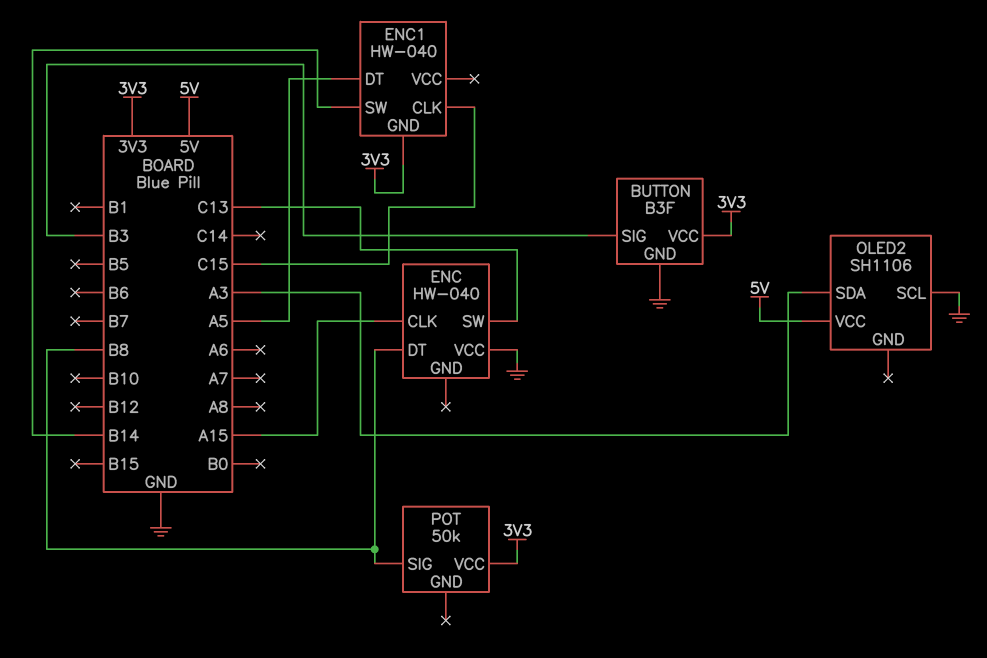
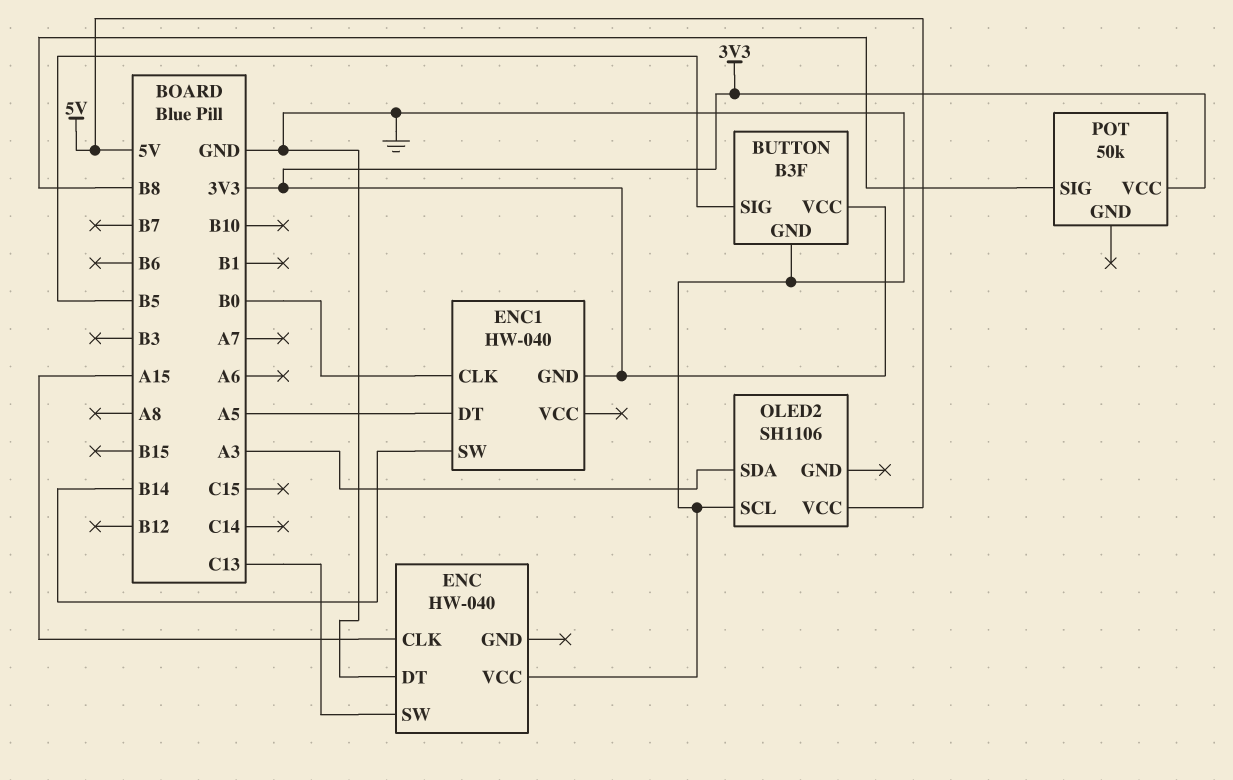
BUTTON pin SIG: B3 -> B5
ENC pin DT: B8 -> GND
ENC1 pin CLK: C15 -> B0

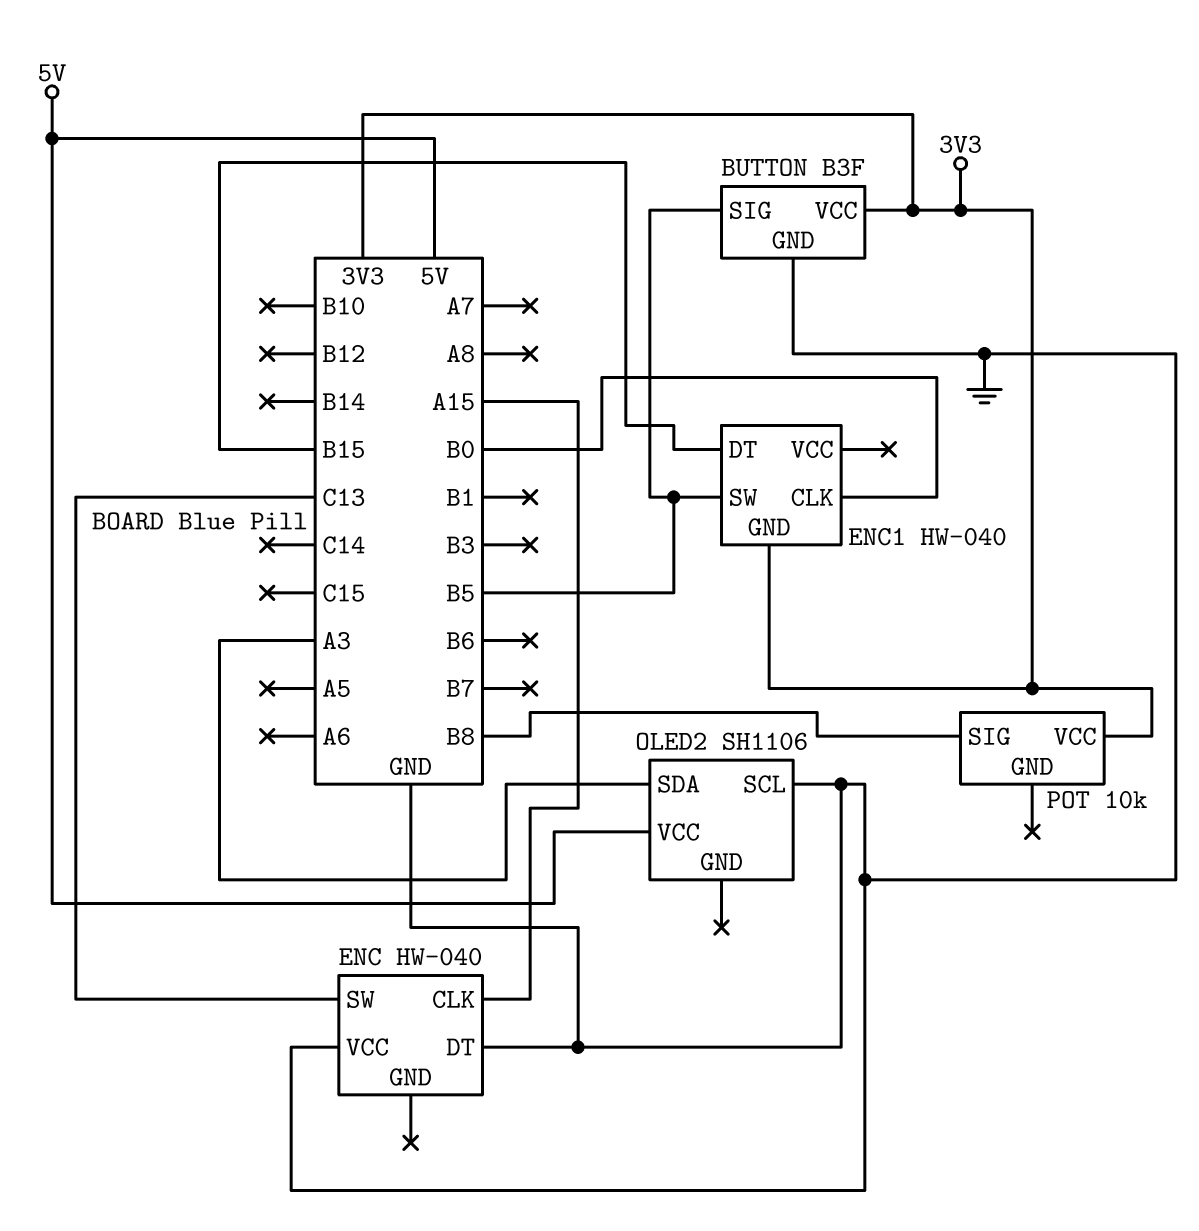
ENC1 pin DT: A5 -> B15
ENC1 pin SW: B14 -> B5
POT: 50k -> 10k

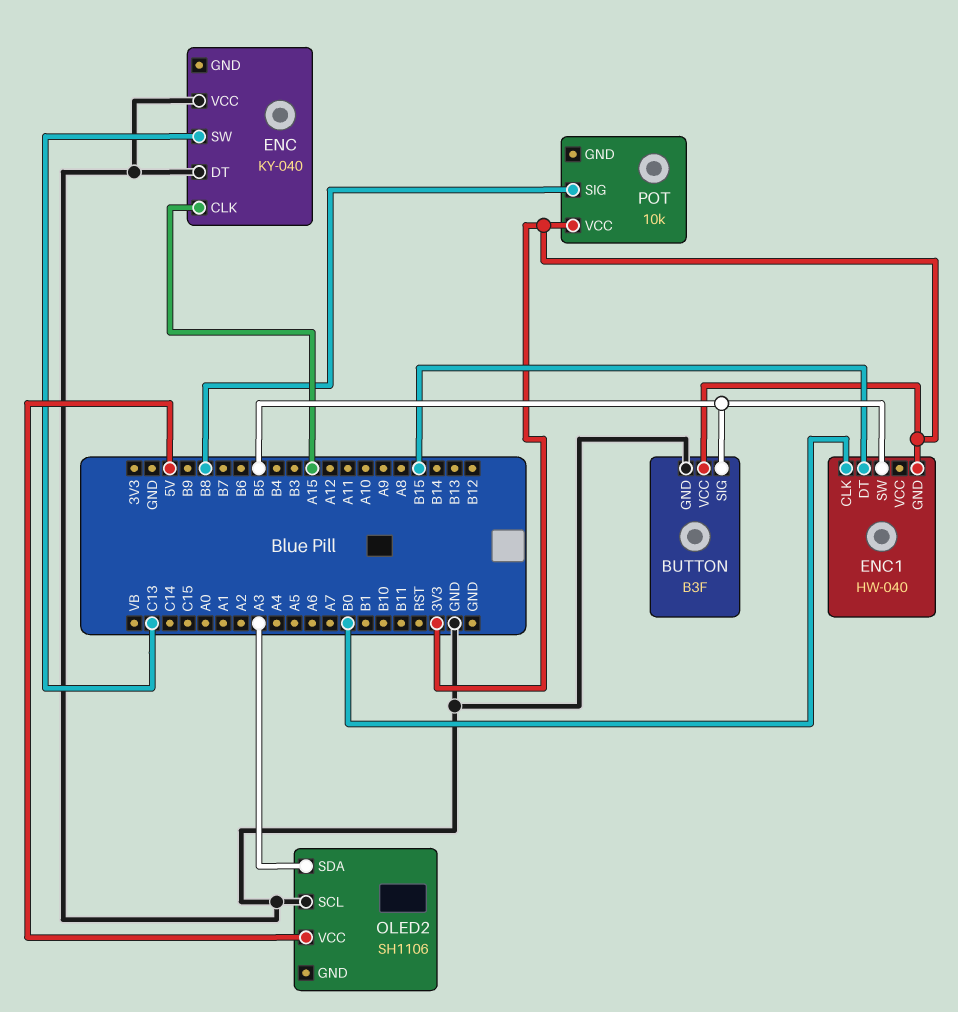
ENC: HW-040 -> KY-040

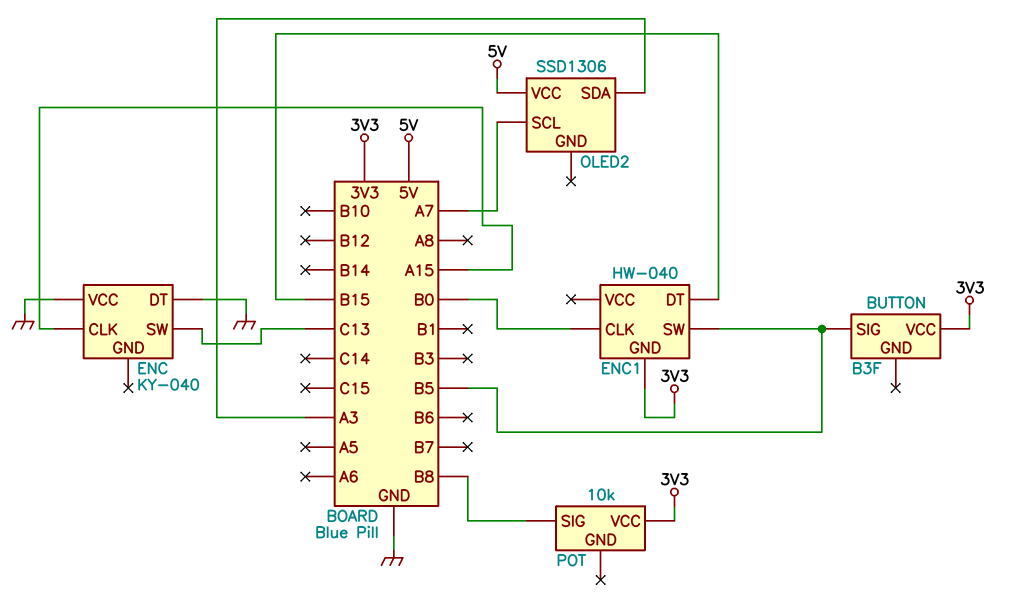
BUTTON pin GND: GND -> none
OLED2: SH1106 -> SSD1306
OLED2 pin SCL: GND -> A7

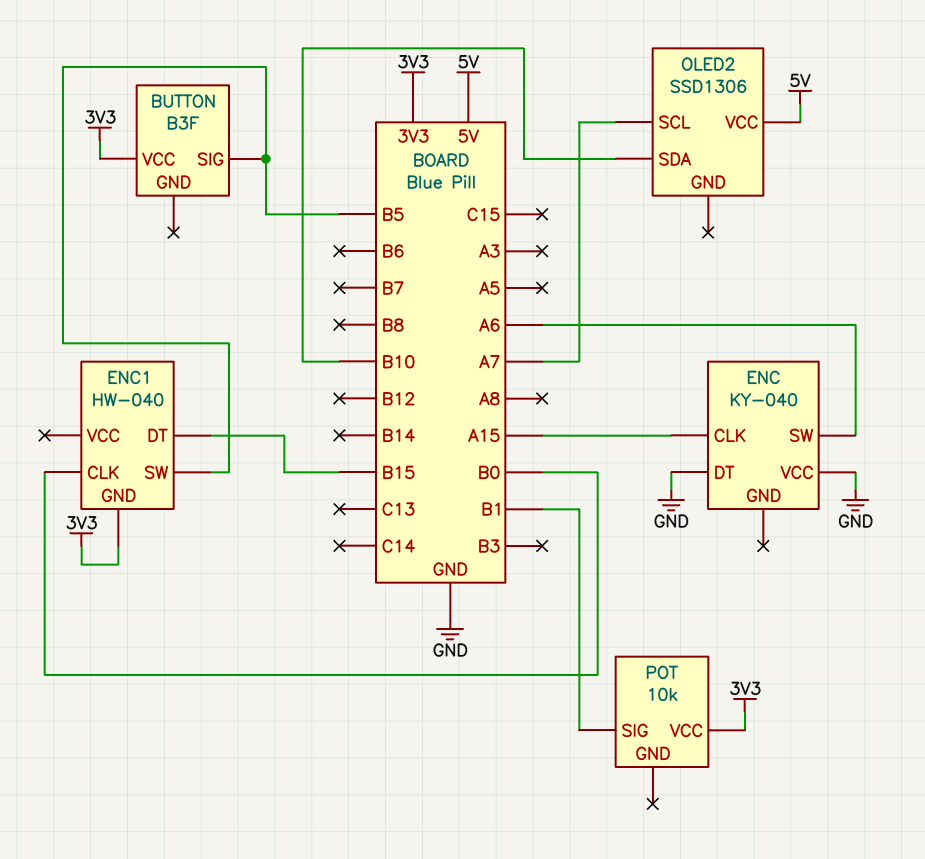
ENC pin SW: C13 -> A6
OLED2 pin SDA: A3 -> B10
POT pin SIG: B8 -> B1

